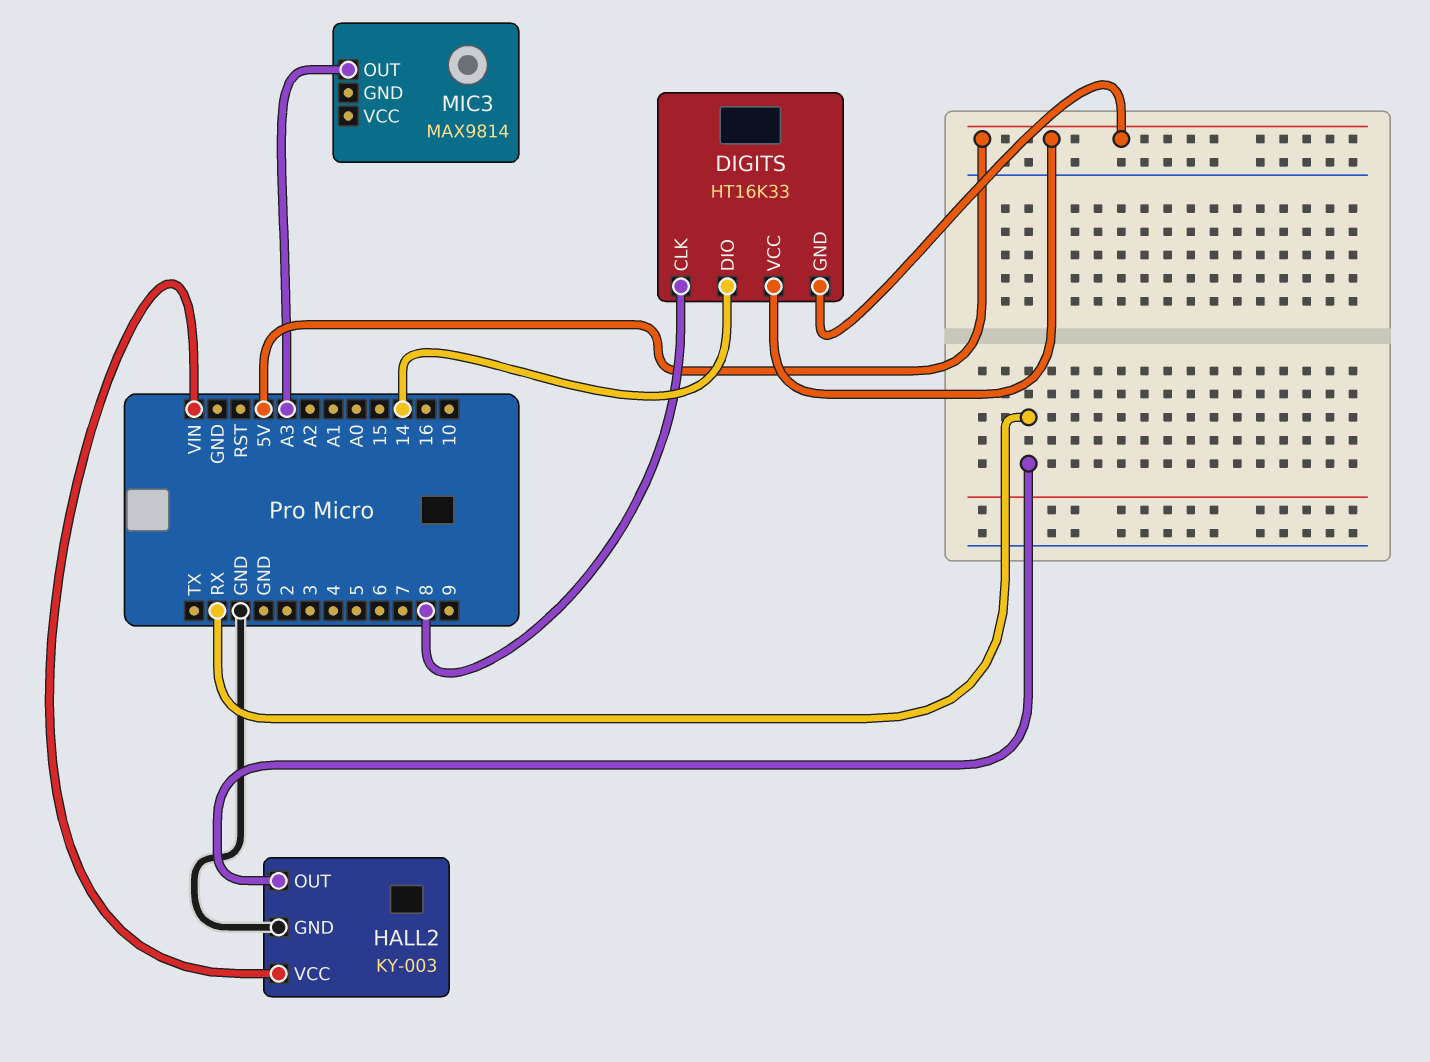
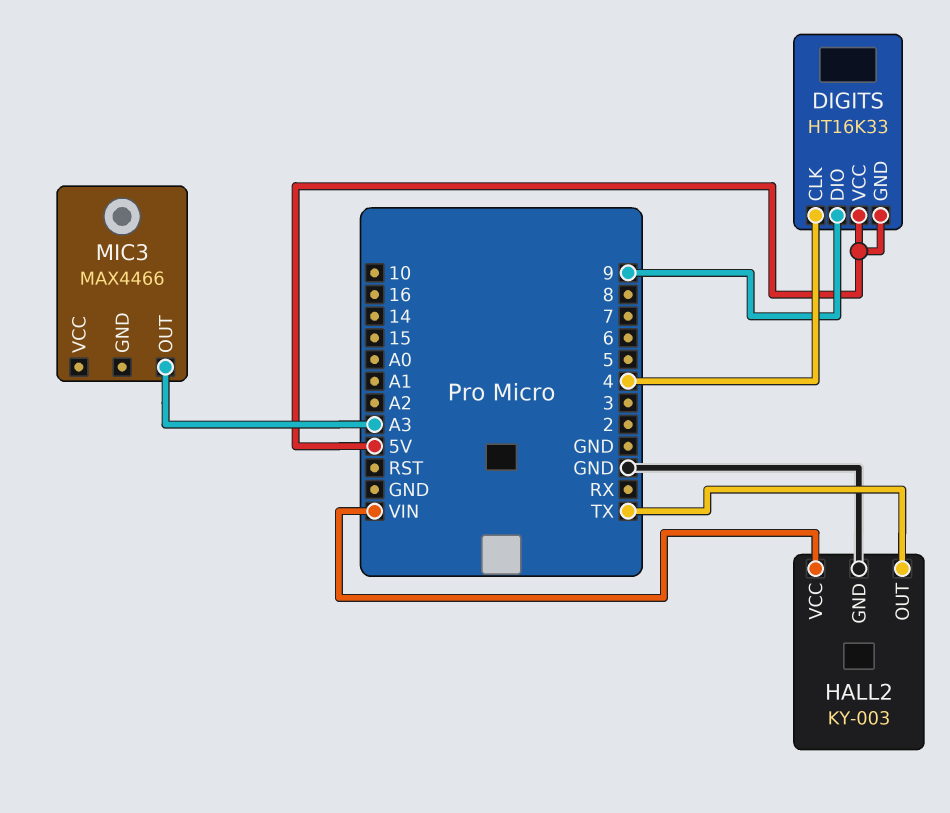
DIGITS pin CLK: 8 -> 4
DIGITS pin DIO: 14 -> 9
HALL2 pin OUT: RX -> TX
MIC3: MAX9814 -> MAX4466

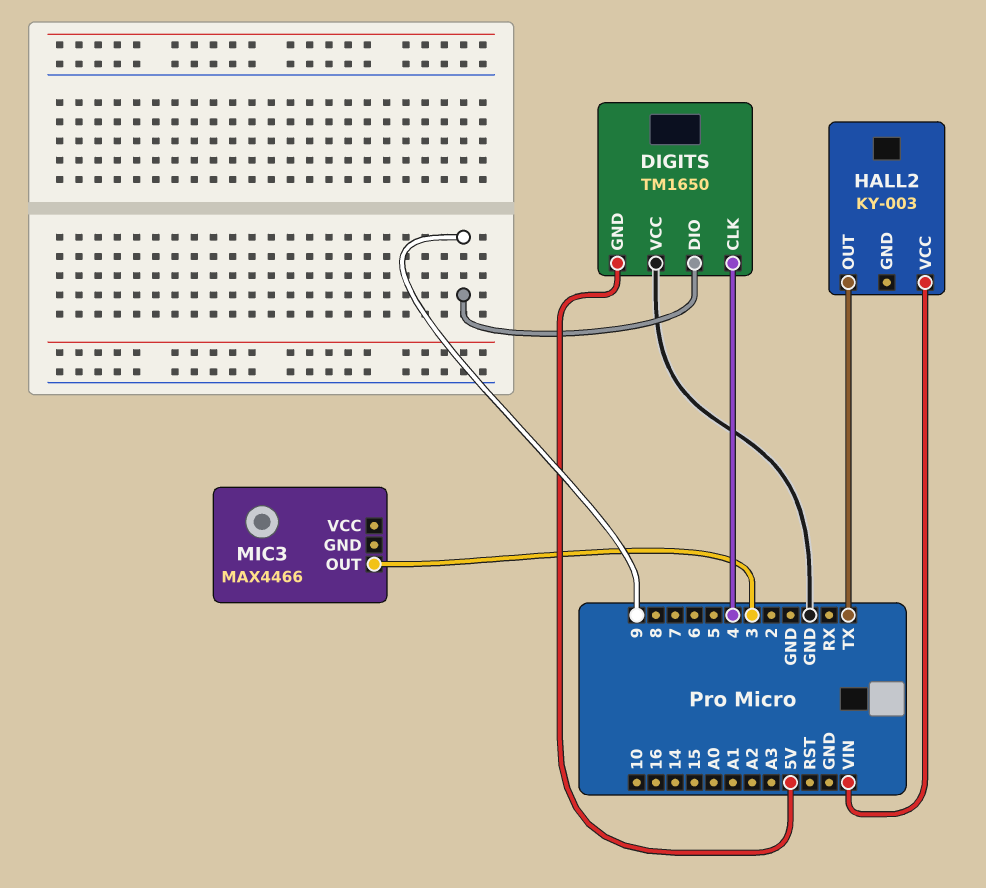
DIGITS: HT16K33 -> TM1650
DIGITS pin VCC: 5V -> GND
HALL2 pin GND: GND -> none
MIC3 pin OUT: A3 -> 3

